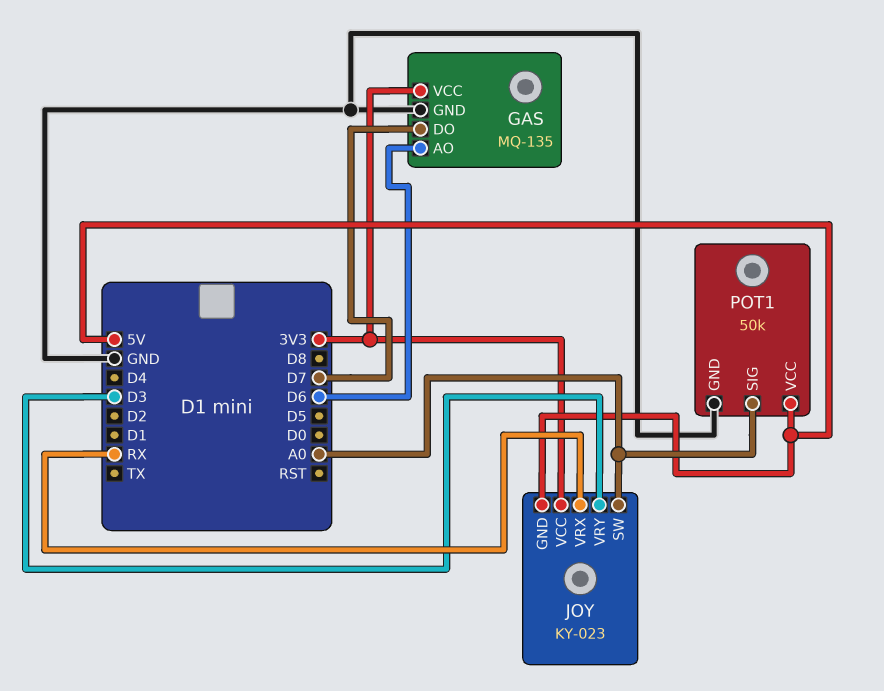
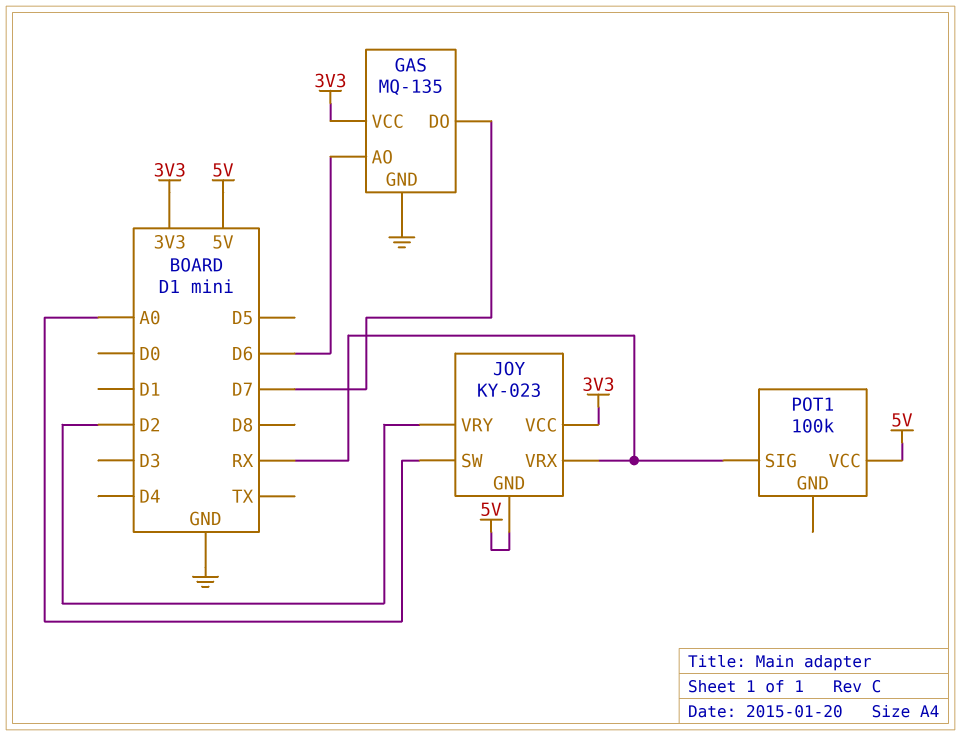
JOY pin VRY: D3 -> D2
POT1: 50k -> 100k
POT1 pin GND: GND -> none
POT1 pin SIG: A0 -> RX

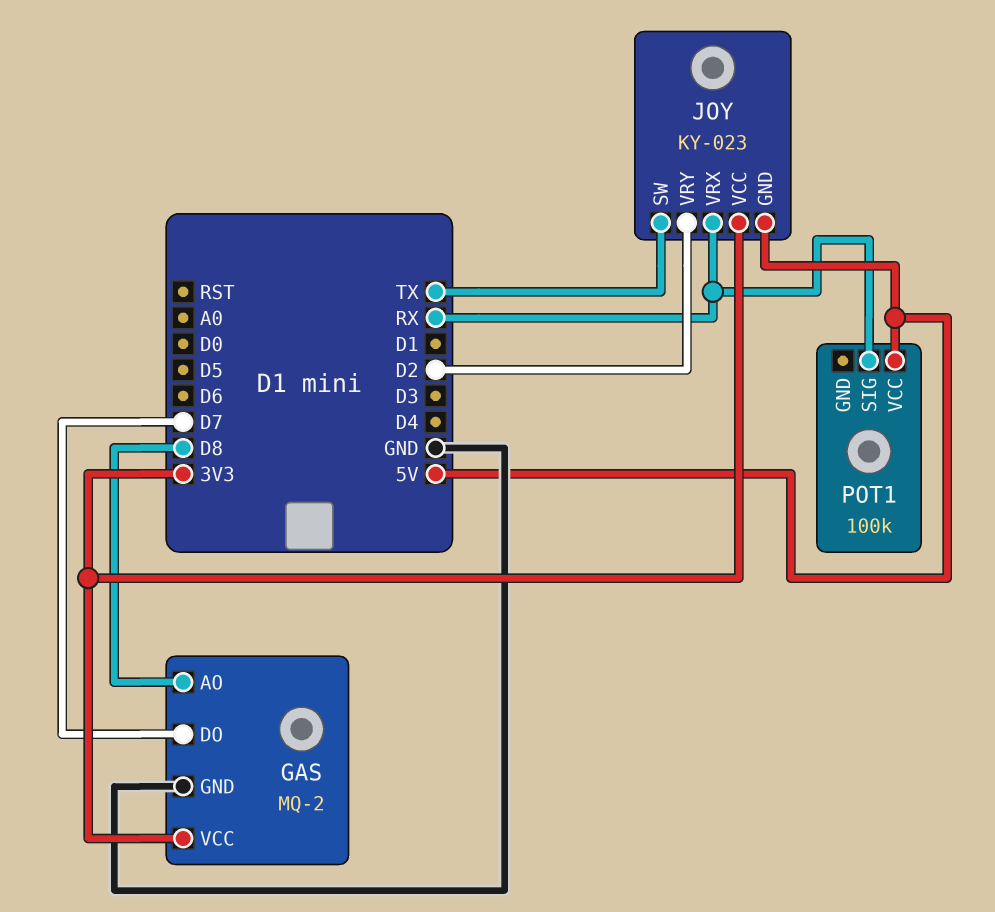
GAS: MQ-135 -> MQ-2
GAS pin AO: D6 -> D8
JOY pin SW: A0 -> TX

